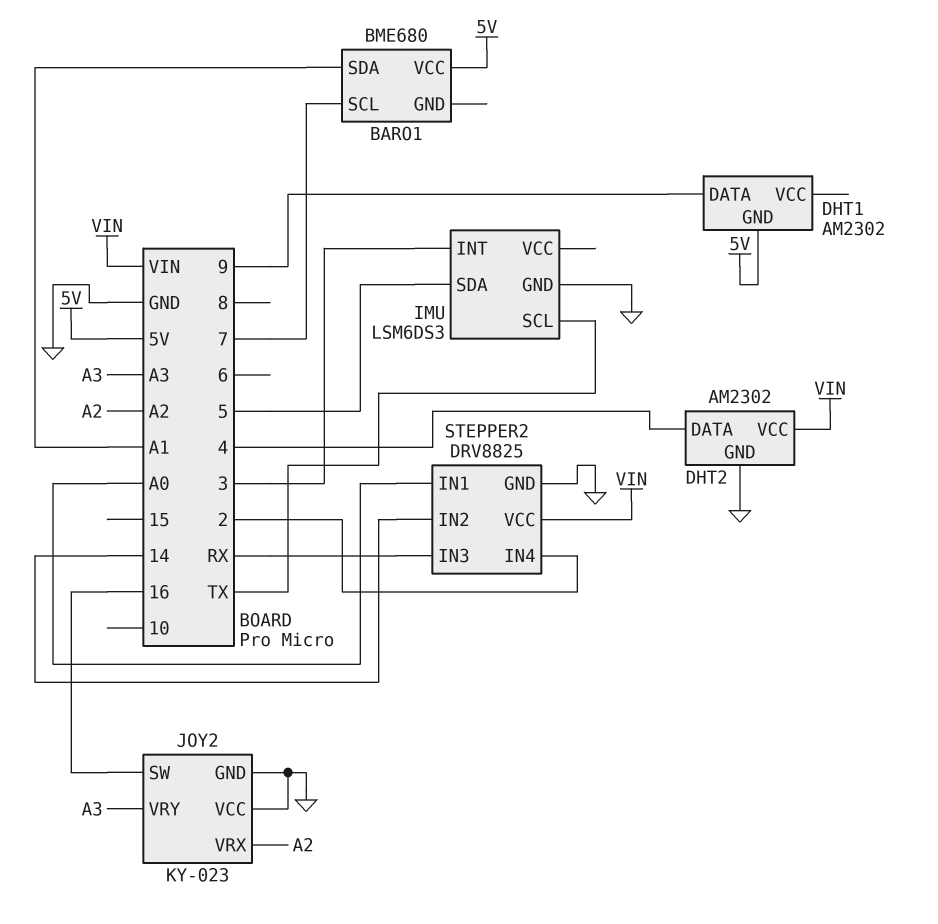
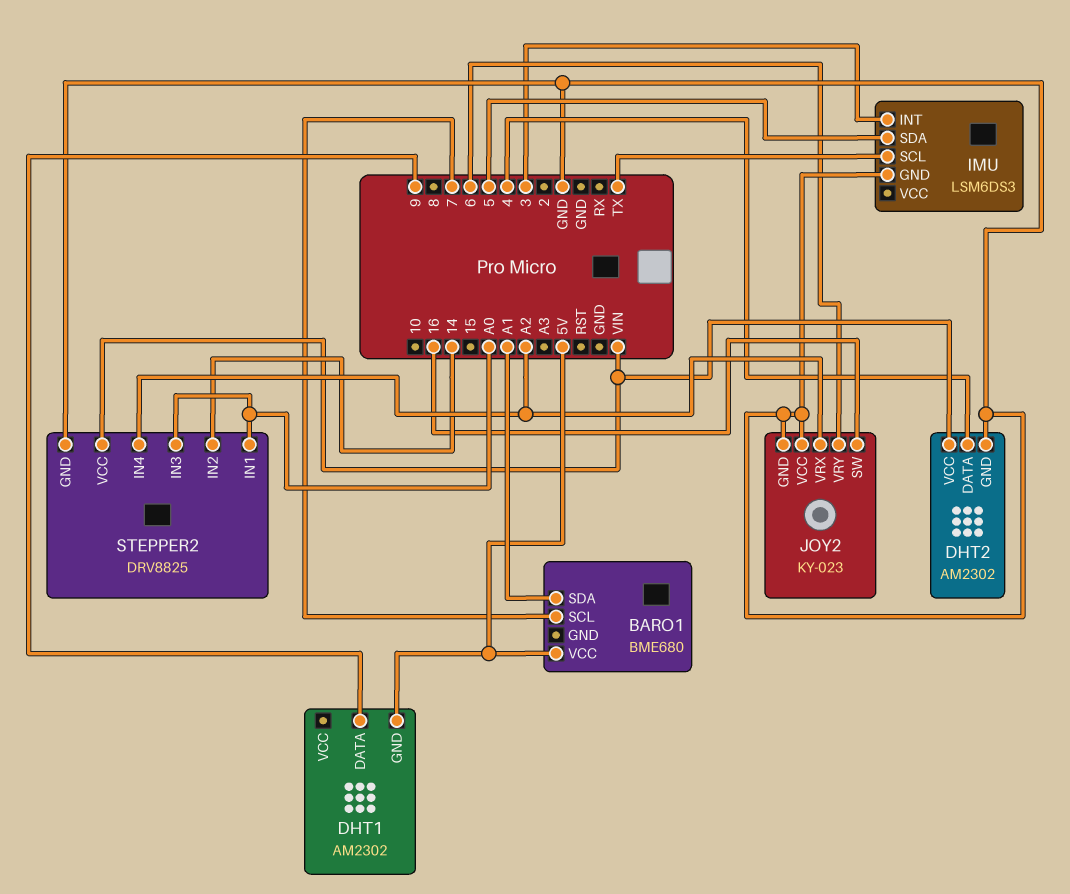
JOY2 pin VRY: A3 -> 6
STEPPER2 pin IN3: RX -> A0
STEPPER2 pin IN4: 2 -> A2

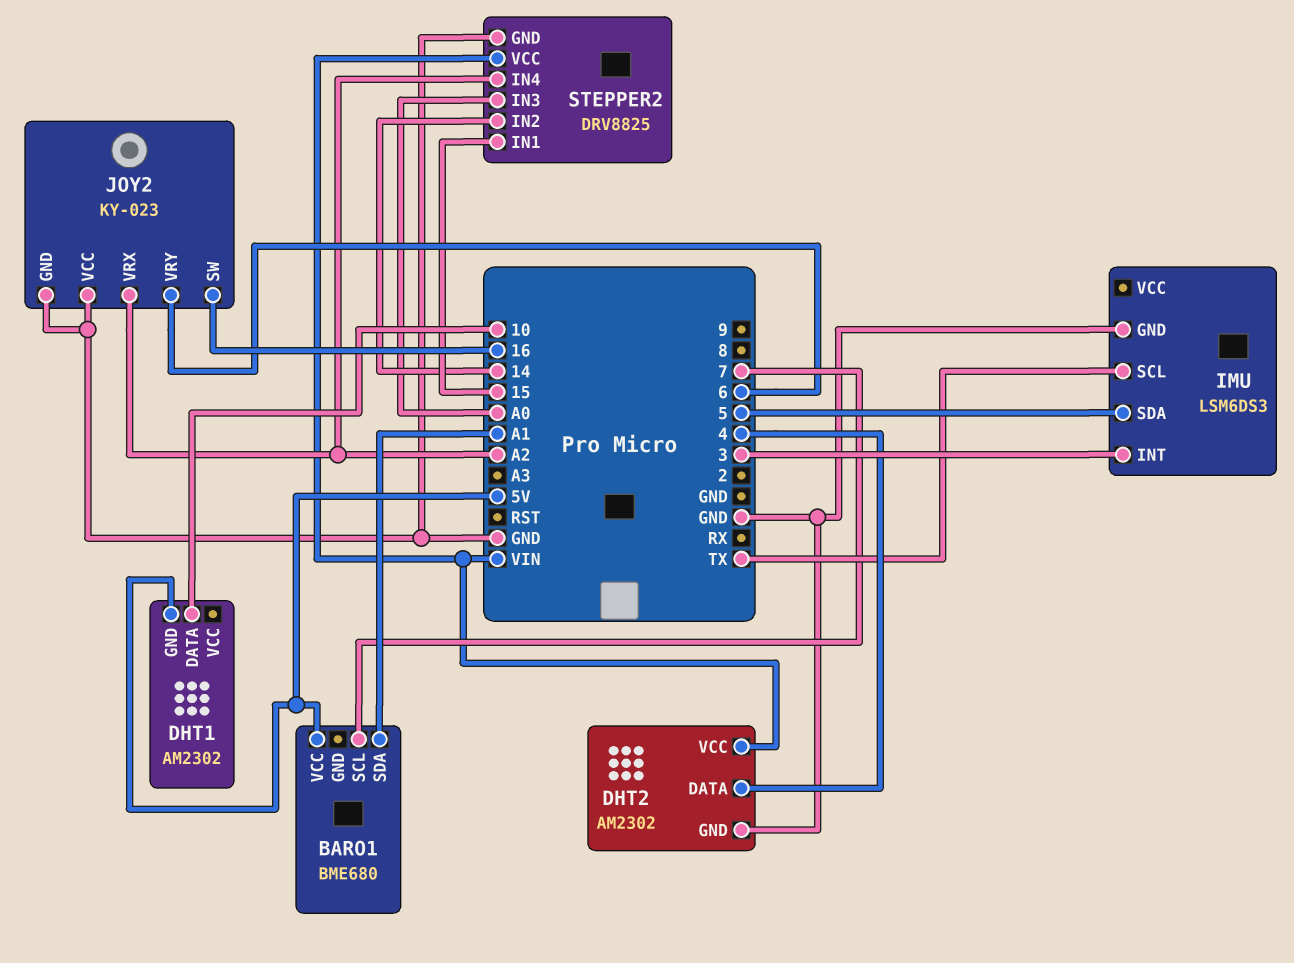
DHT1 pin DATA: 9 -> 10
STEPPER2 pin IN1: A0 -> 15

